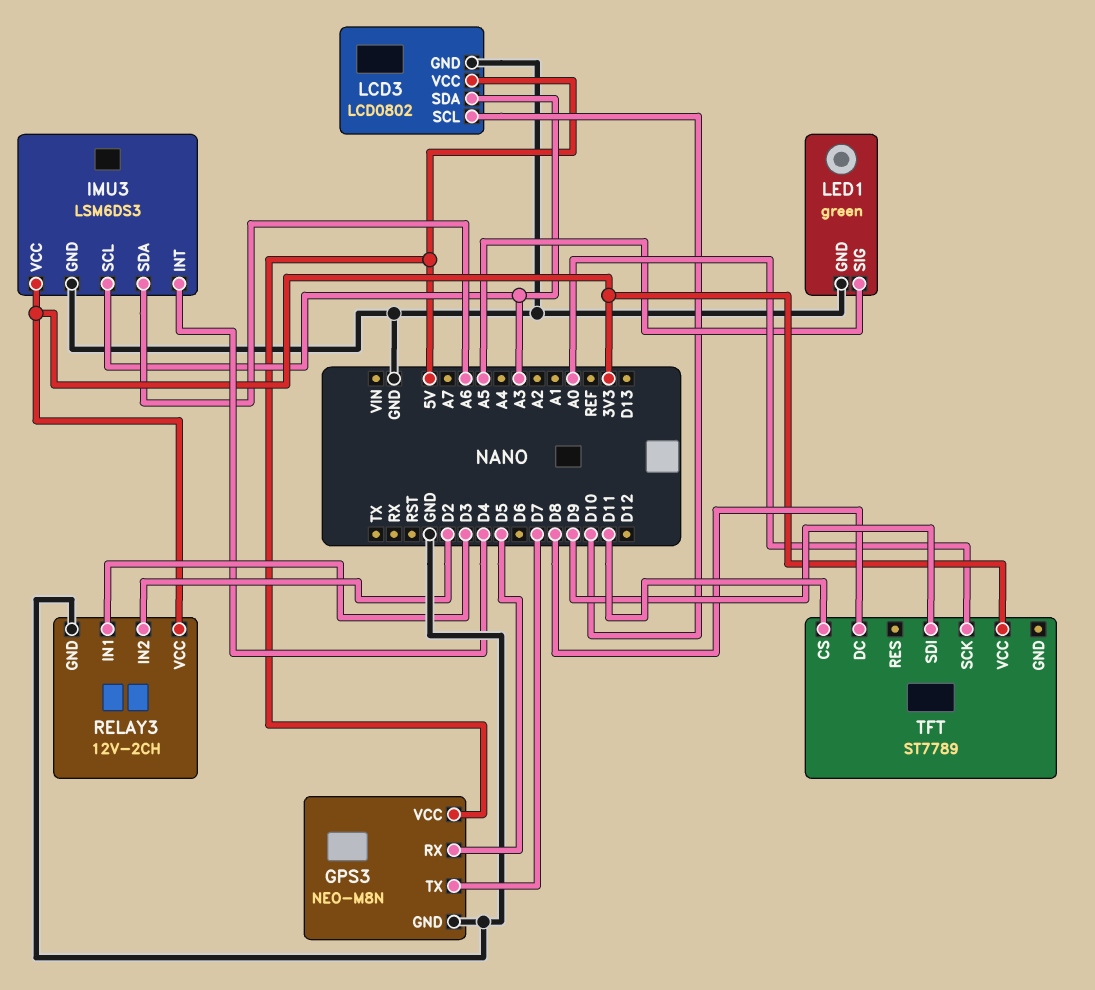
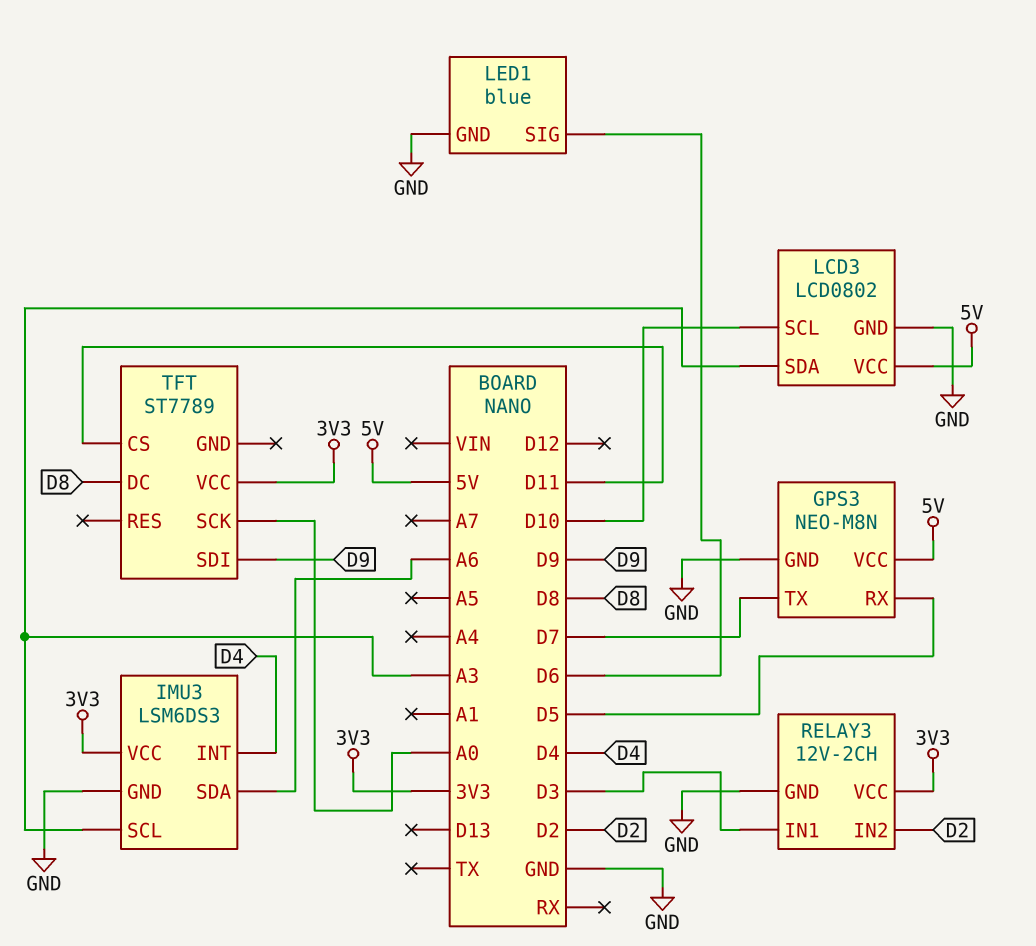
LED1: green -> blue
LED1 pin SIG: A5 -> D6

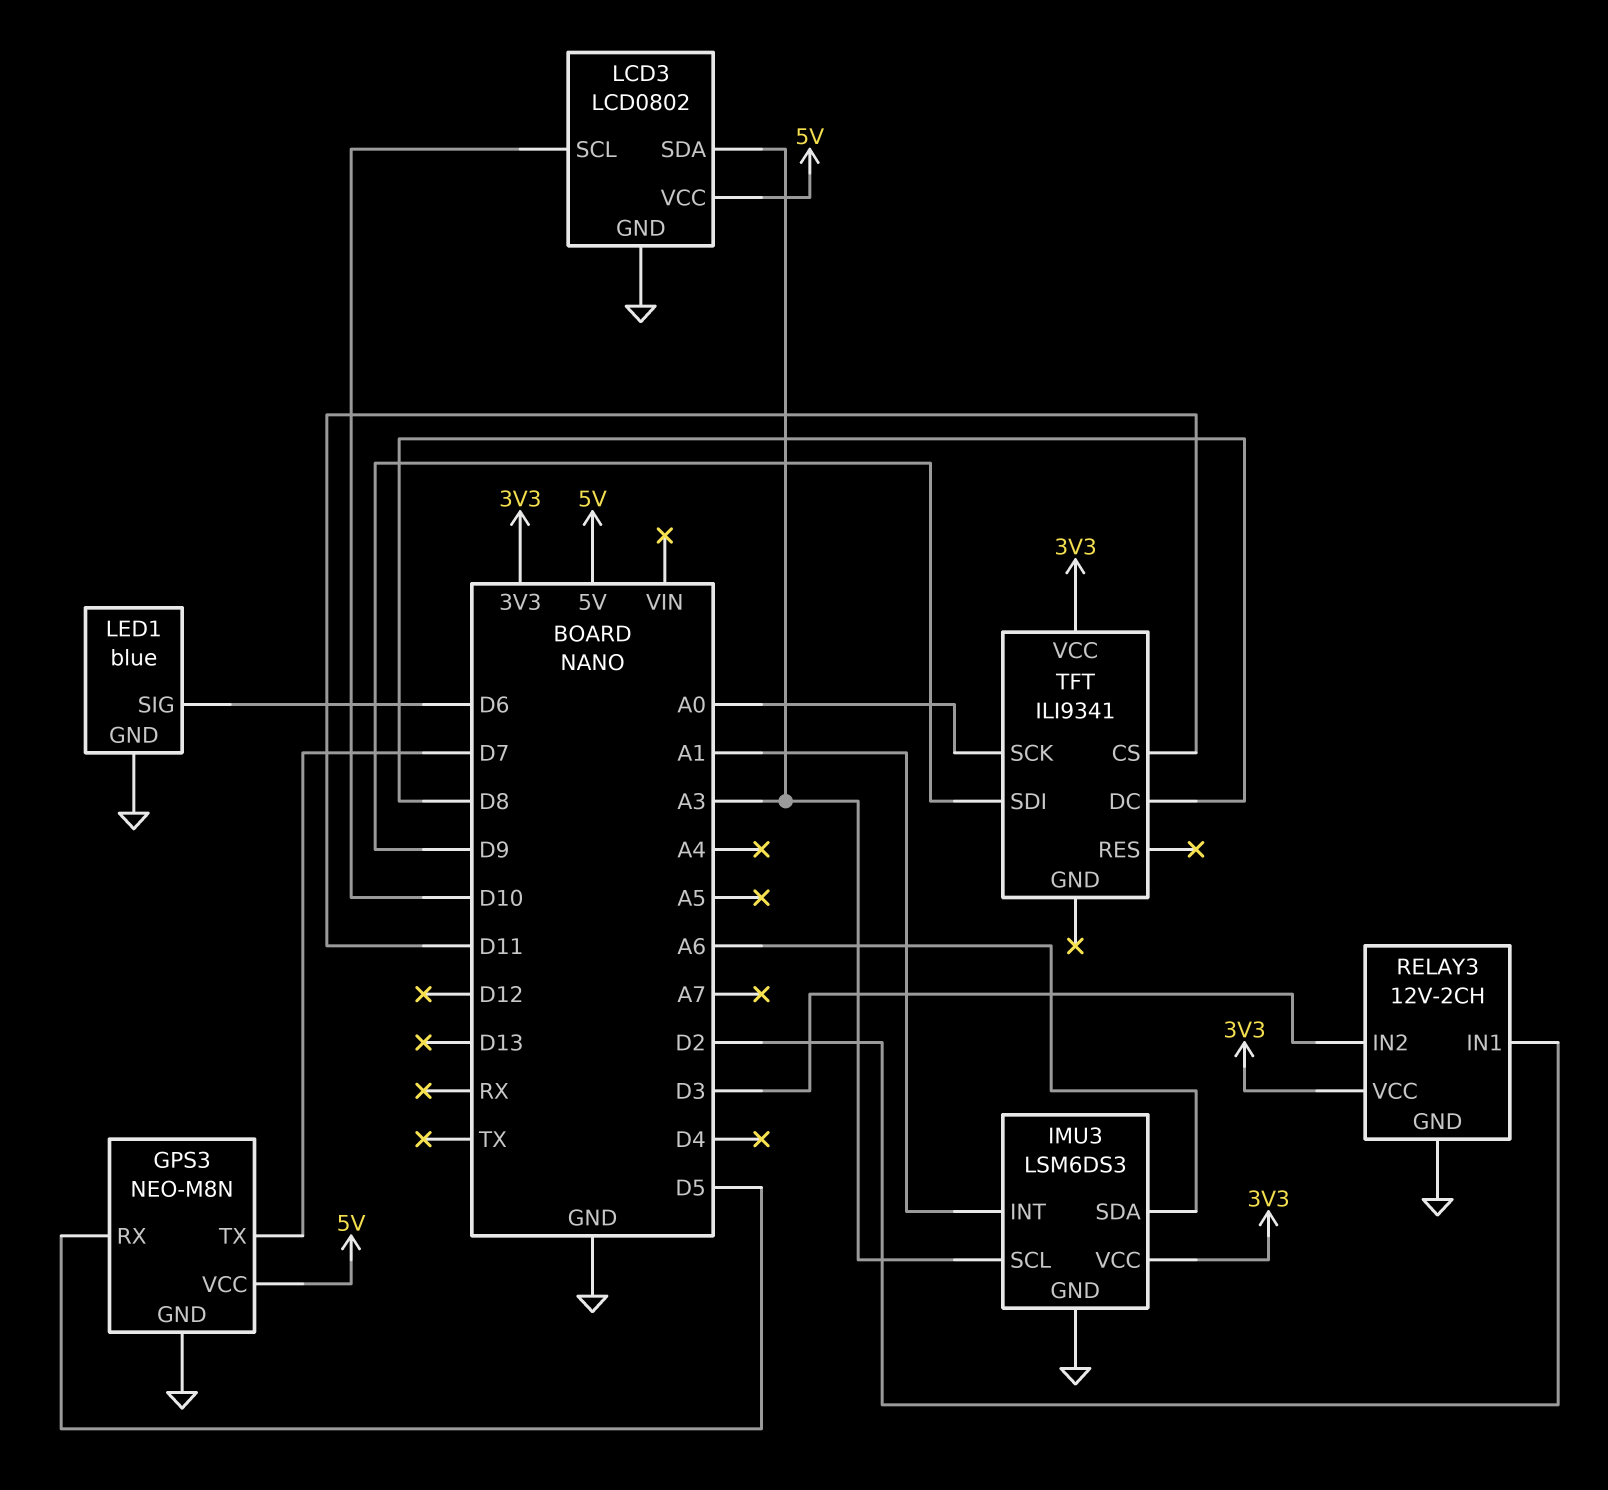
IMU3 pin INT: D4 -> A1
RELAY3 pin IN1: D3 -> D2
RELAY3 pin IN2: D2 -> D3
TFT: ST7789 -> ILI9341

